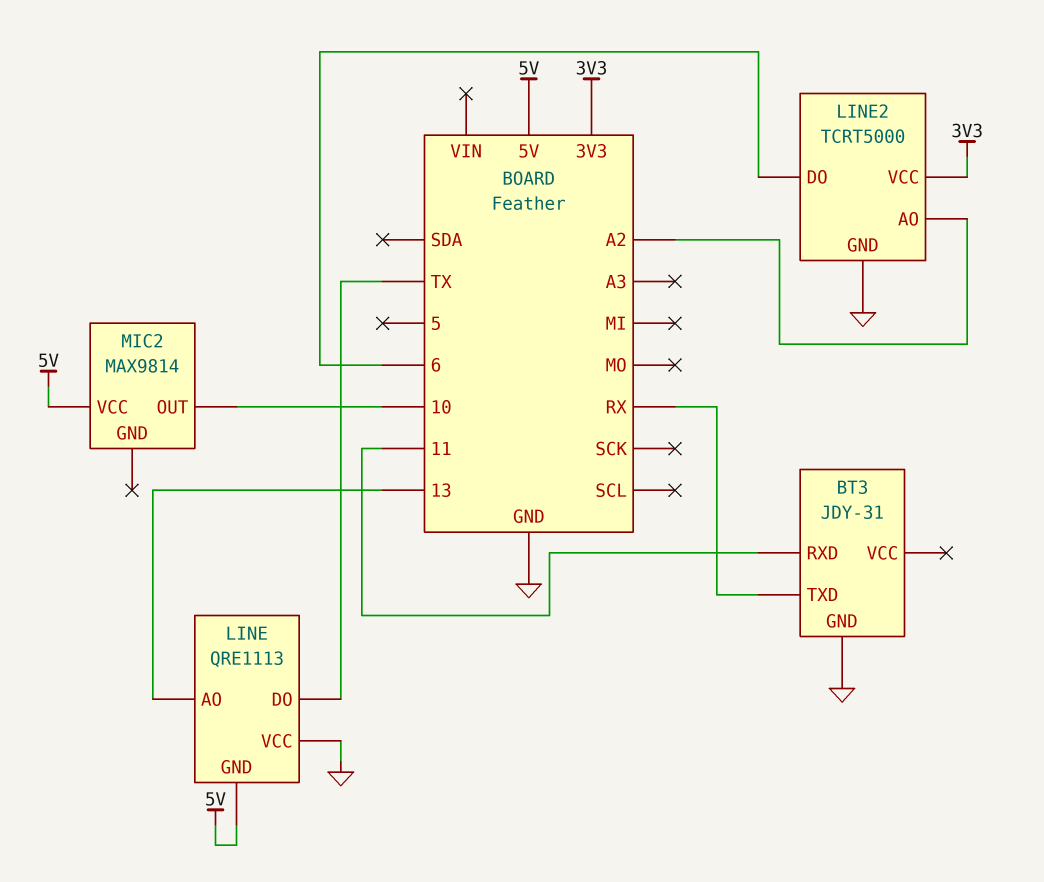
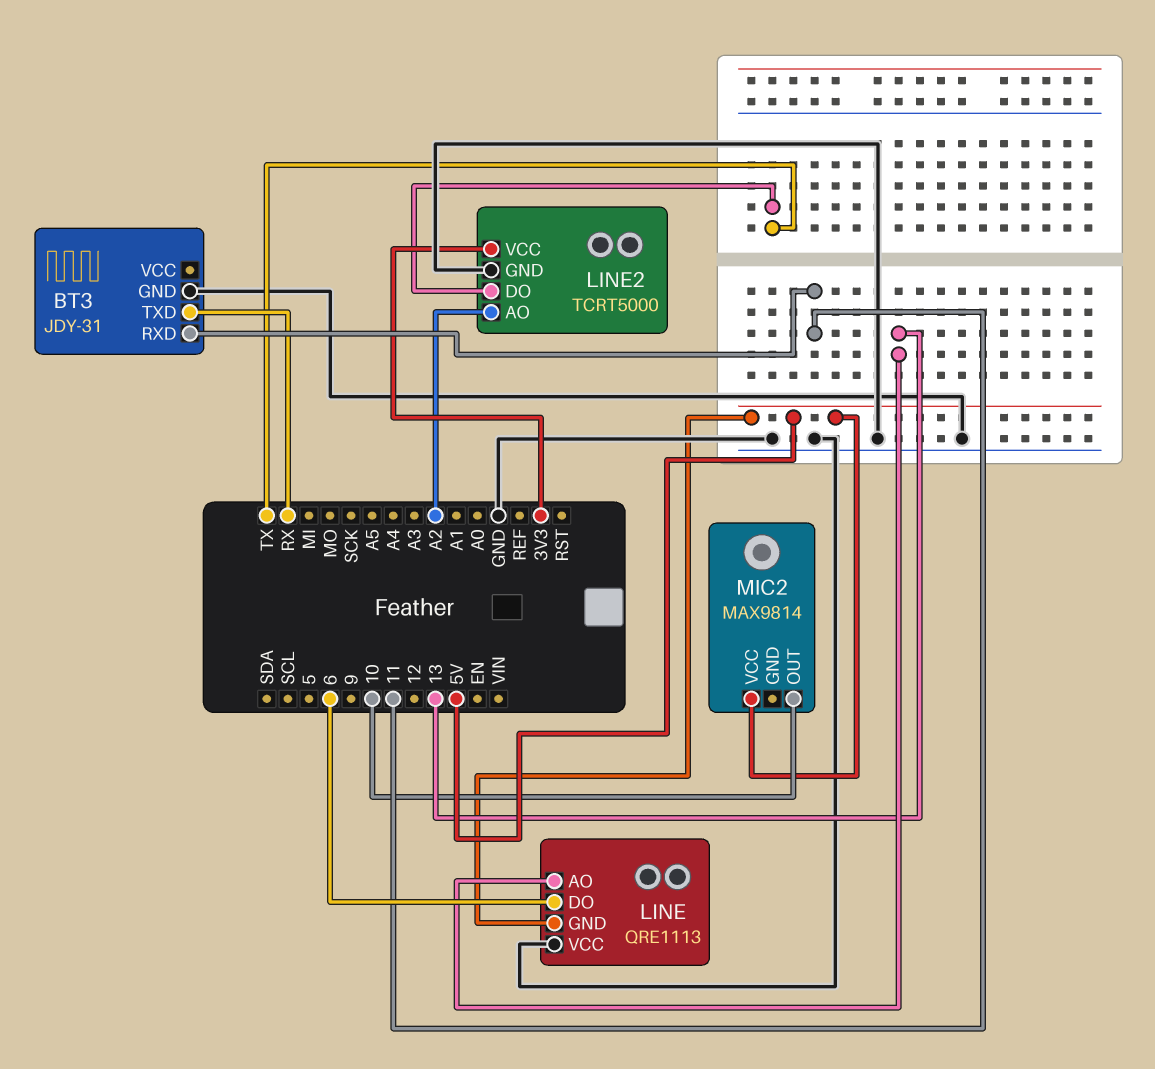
LINE pin DO: TX -> 6
LINE2 pin DO: 6 -> TX

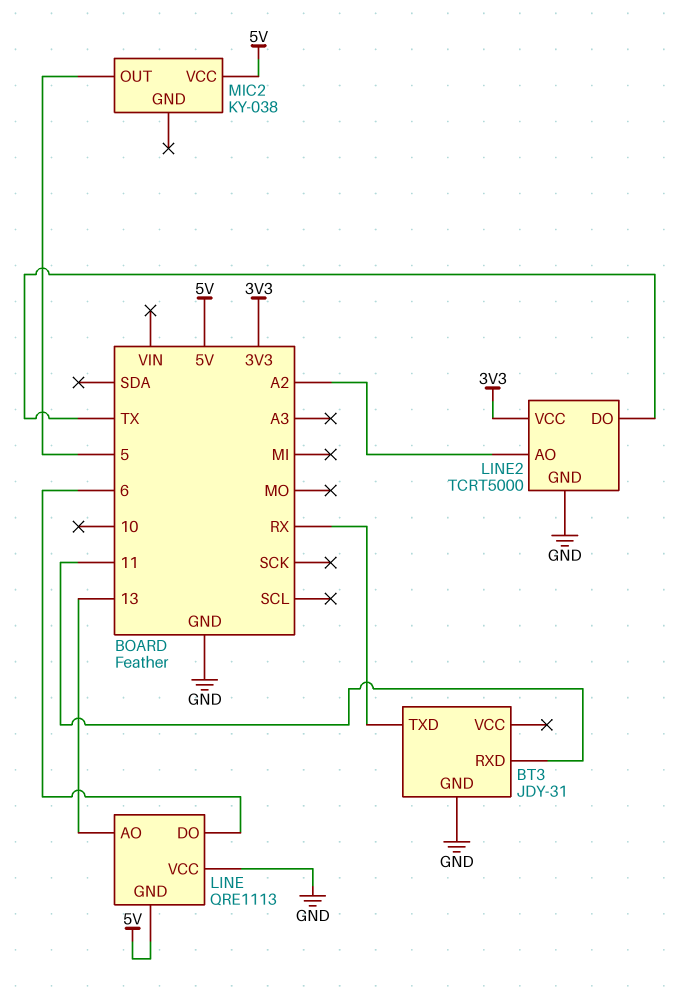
MIC2: MAX9814 -> KY-038
MIC2 pin OUT: 10 -> 5

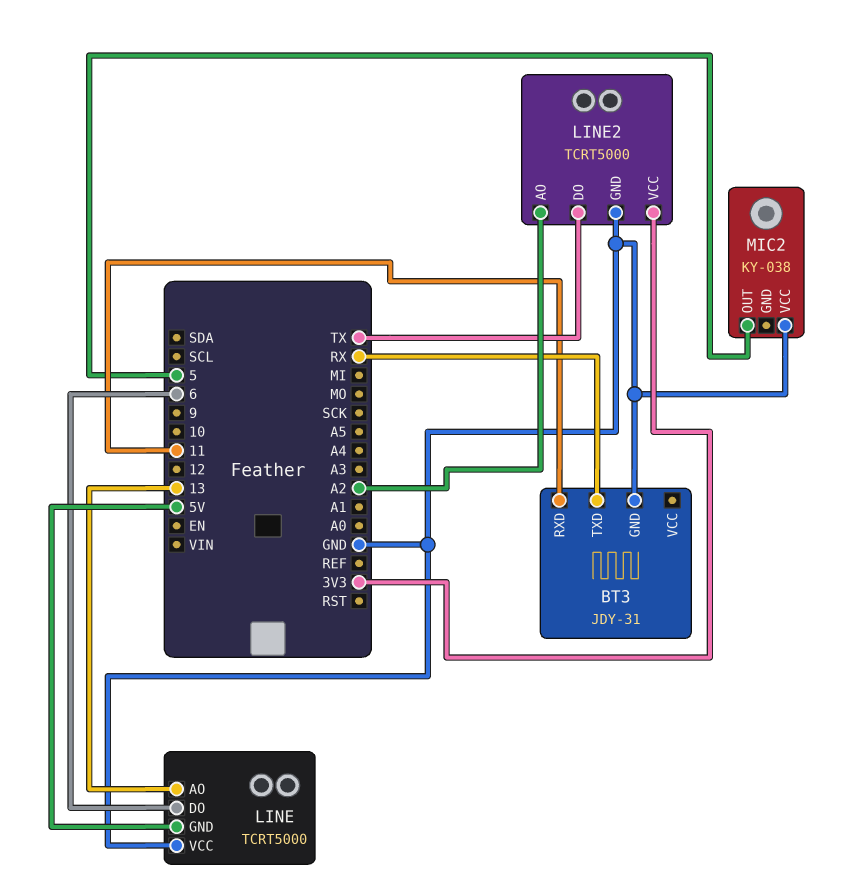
LINE: QRE1113 -> TCRT5000
MIC2 pin VCC: 5V -> GND

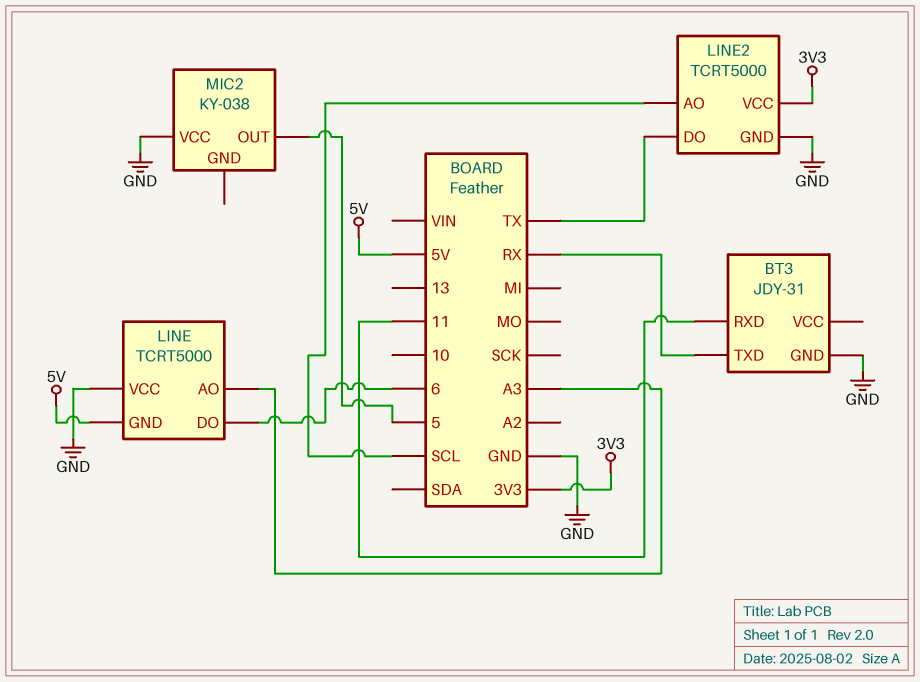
LINE pin AO: 13 -> A3
LINE2 pin AO: A2 -> SCL

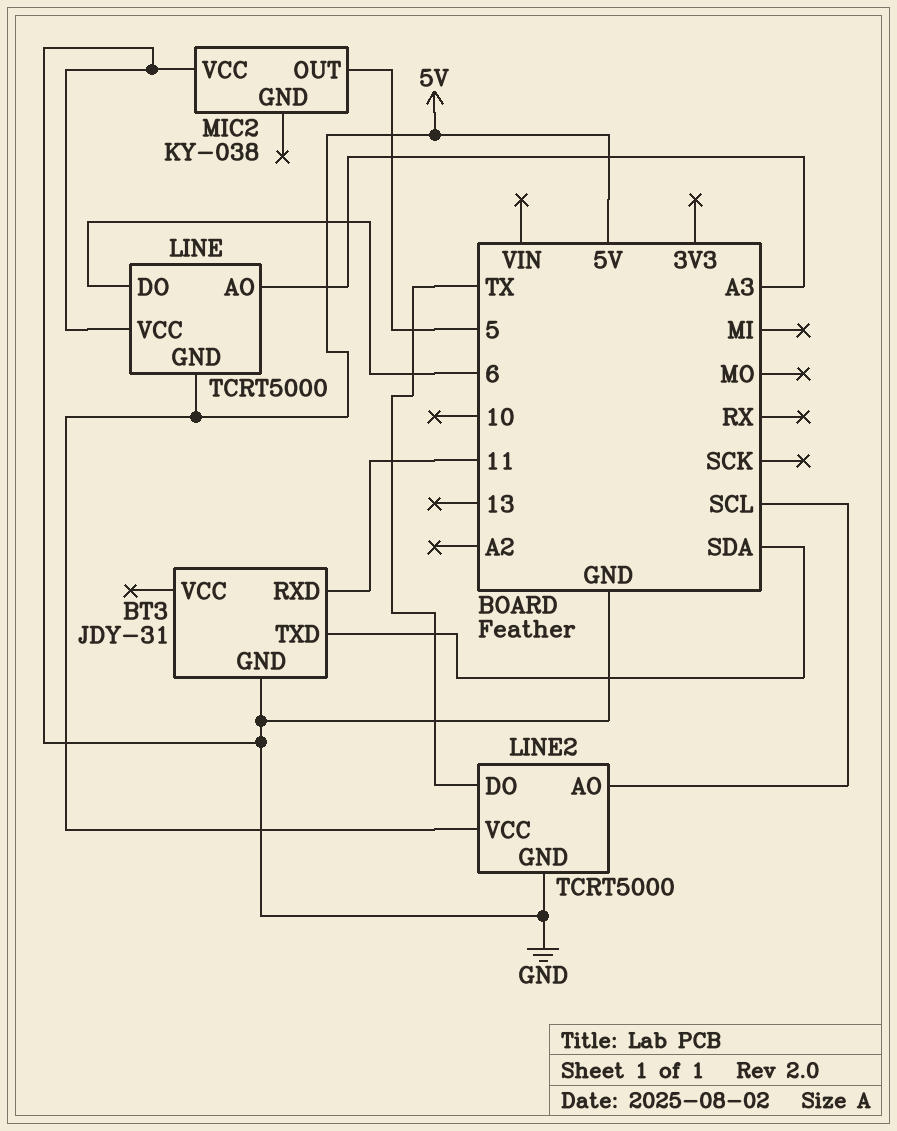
BT3 pin TXD: RX -> SDA
LINE2 pin VCC: 3V3 -> 5V

